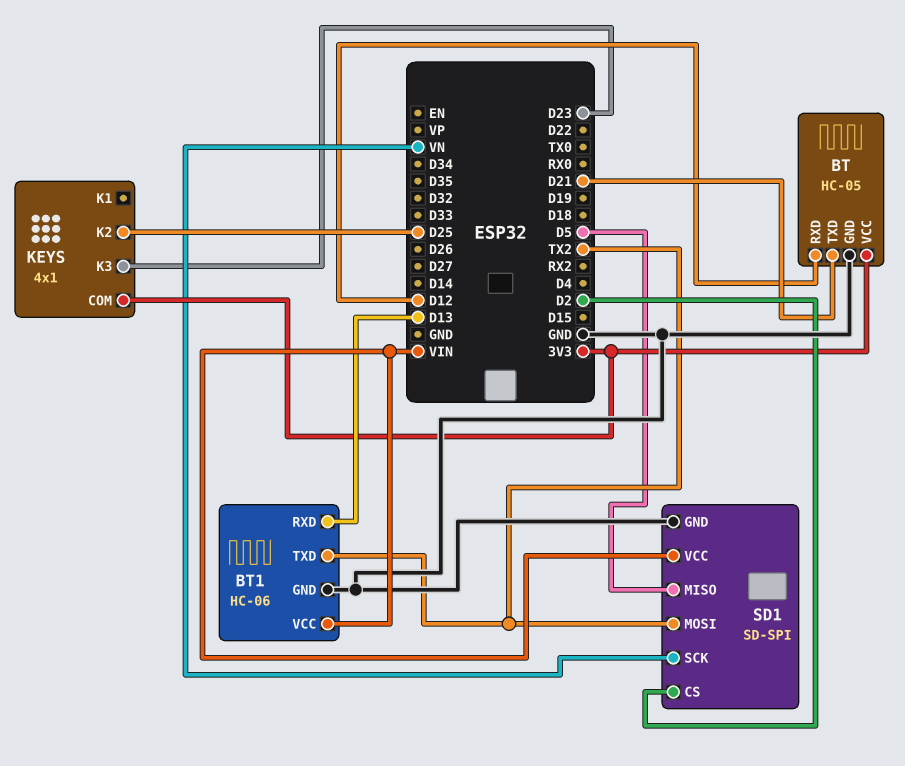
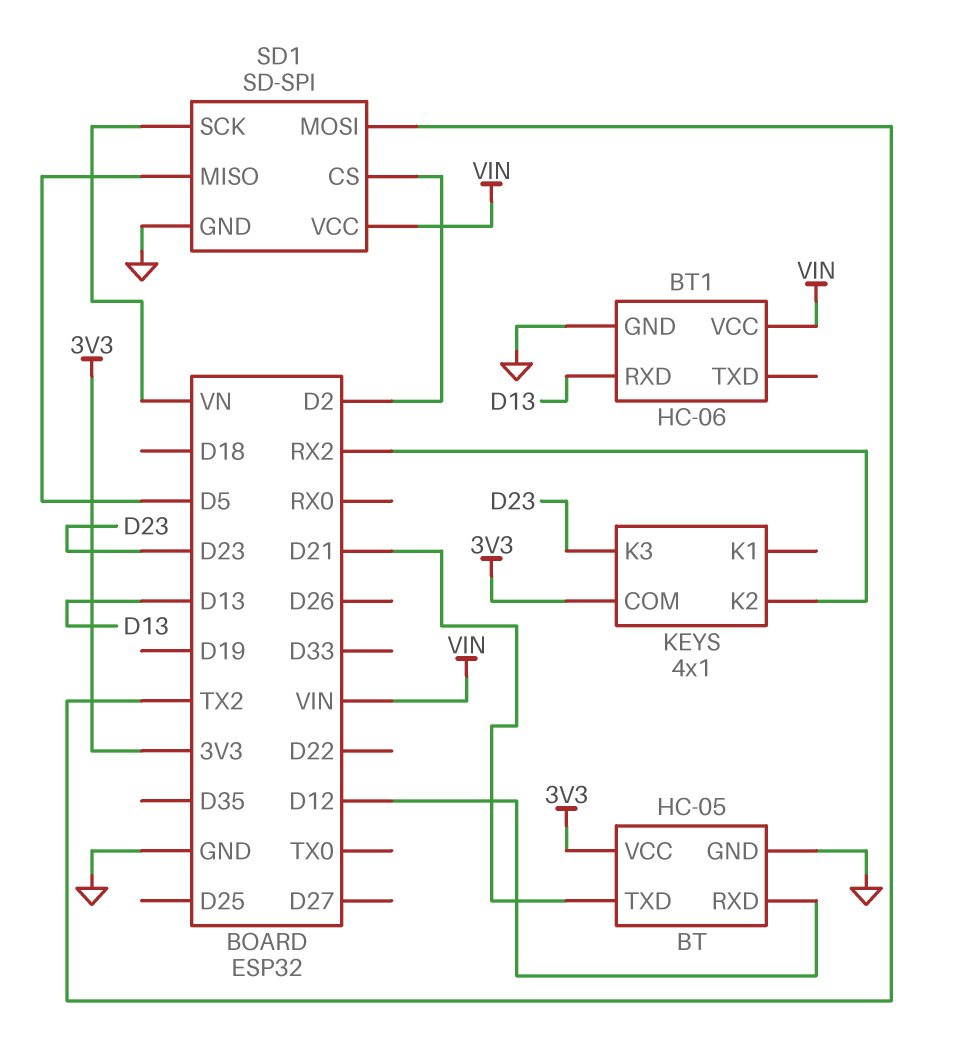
BT1 pin TXD: TX2 -> none
KEYS pin K2: D25 -> RX2

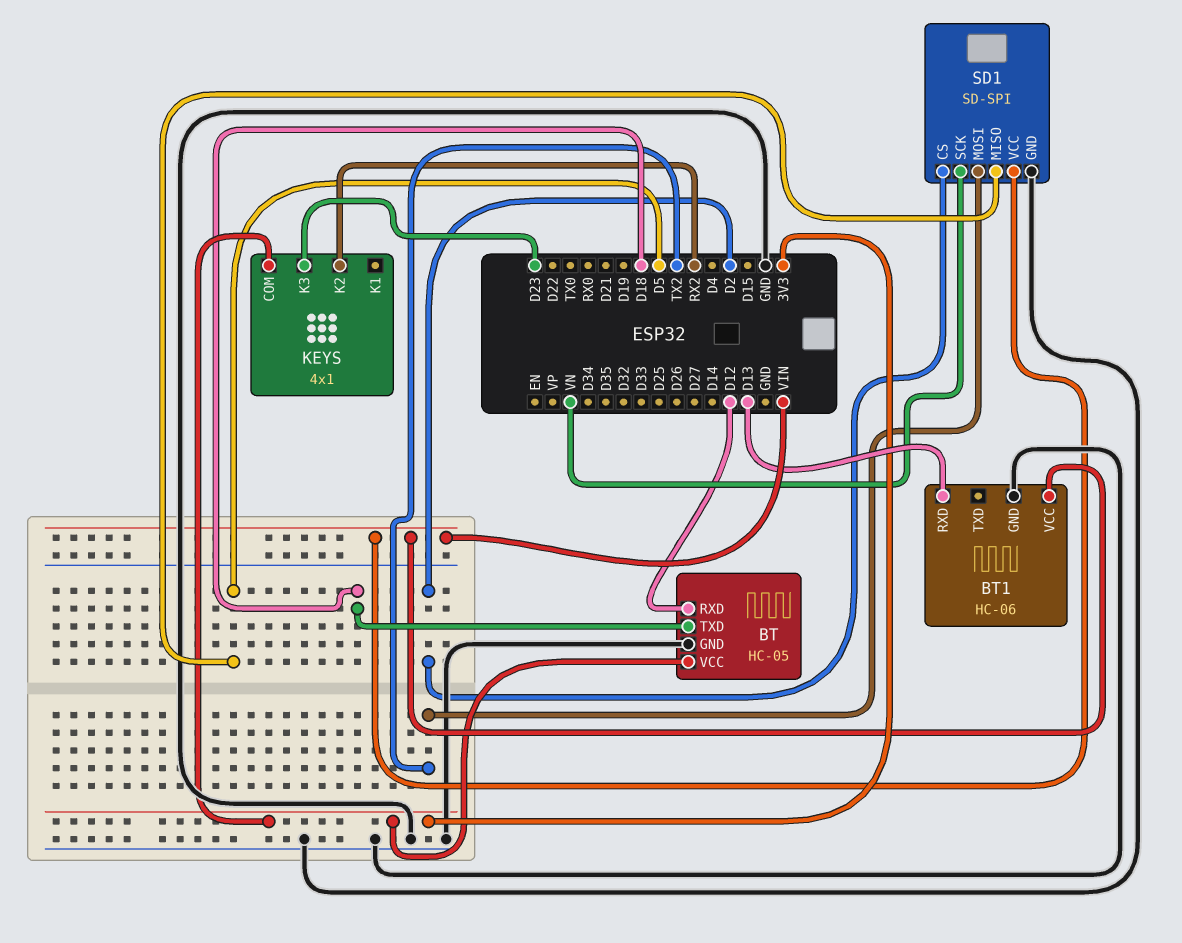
BT pin TXD: D21 -> D18

